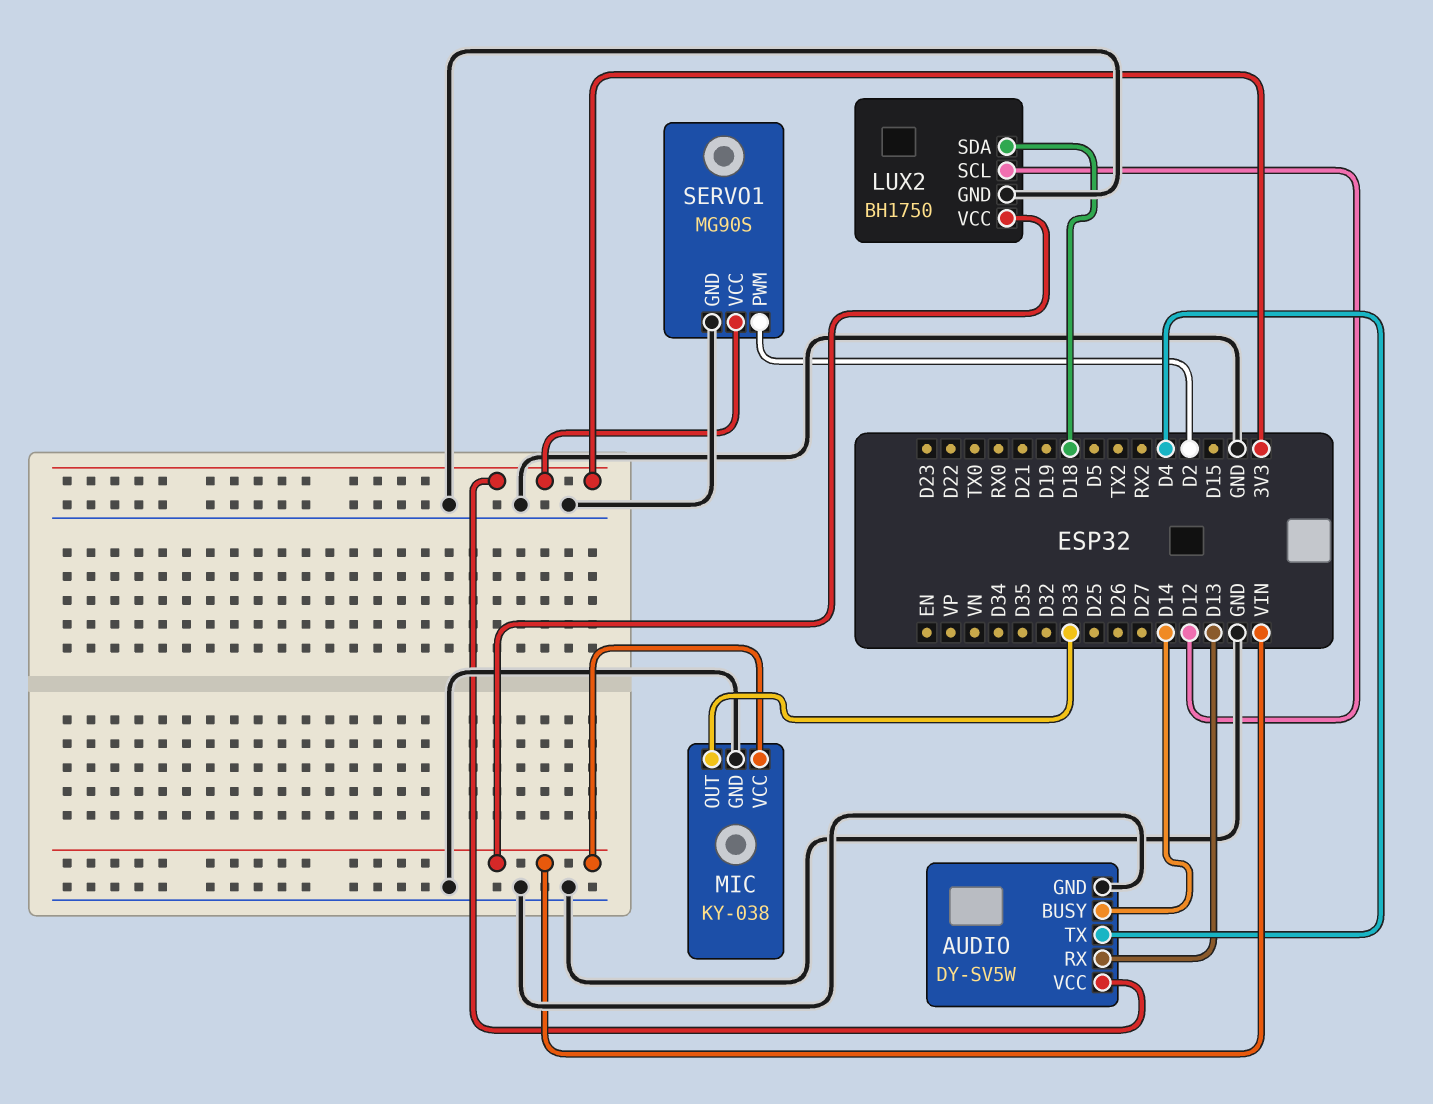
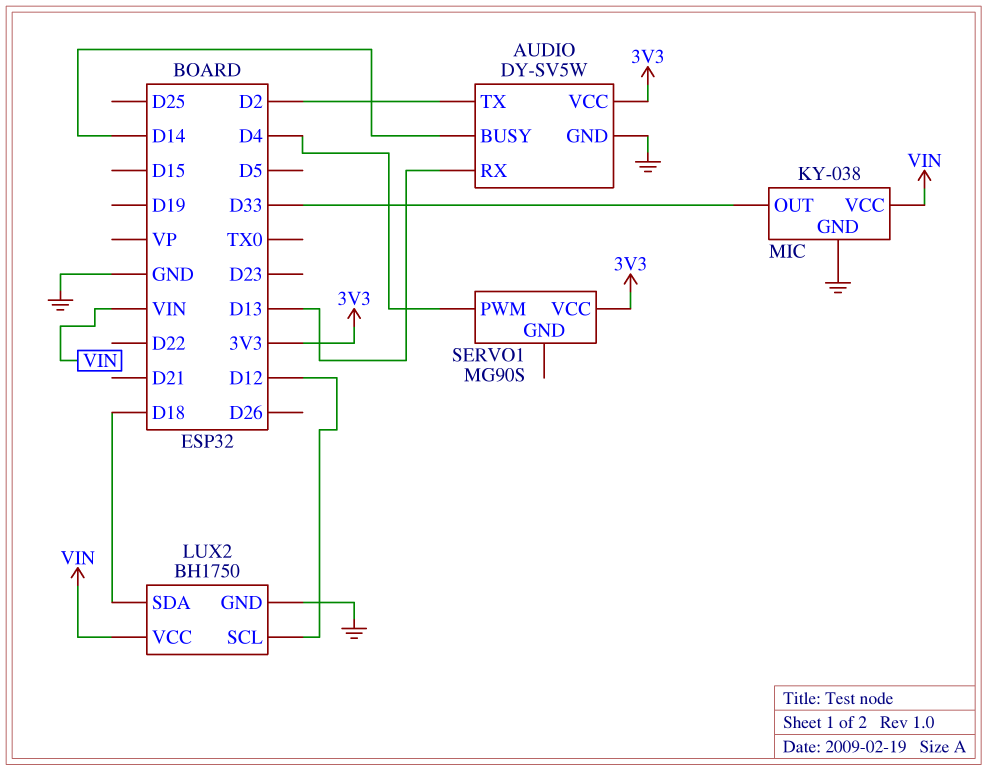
AUDIO pin TX: D4 -> D2
SERVO1 pin GND: GND -> none
SERVO1 pin PWM: D2 -> D4

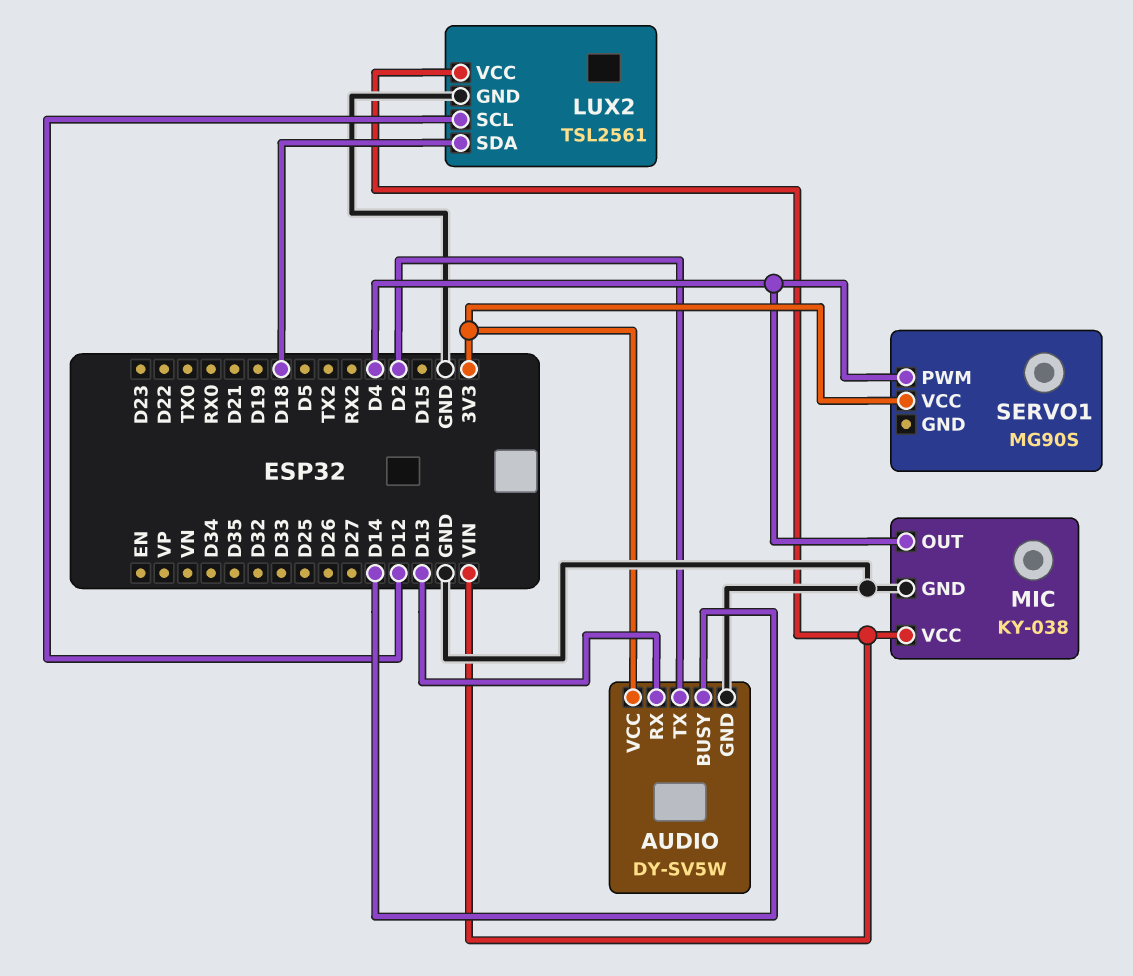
LUX2: BH1750 -> TSL2561
MIC pin OUT: D33 -> D4

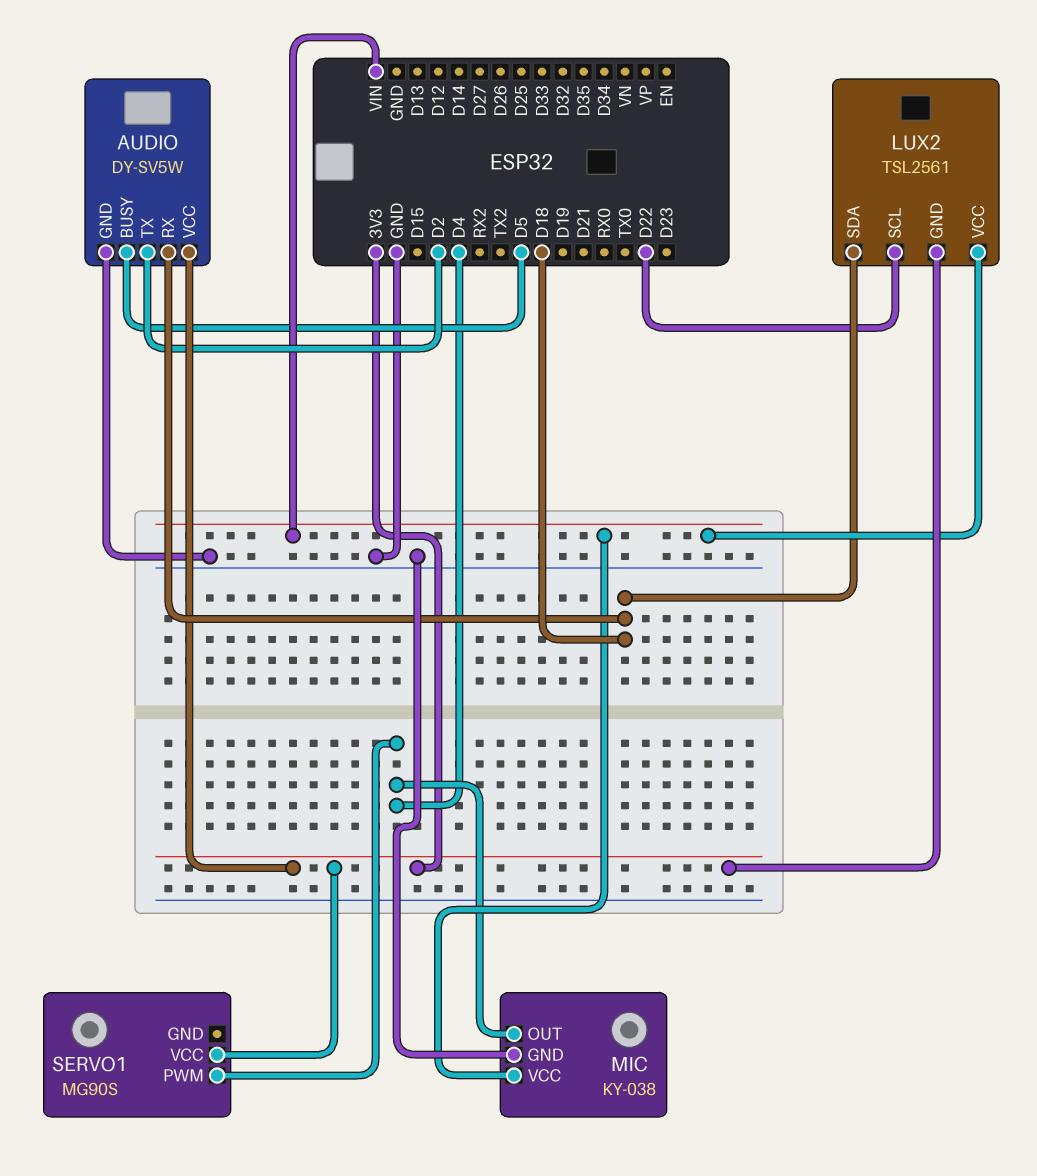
AUDIO pin BUSY: D14 -> D5
AUDIO pin RX: D13 -> D18
LUX2 pin GND: GND -> 3V3
LUX2 pin SCL: D12 -> D22

